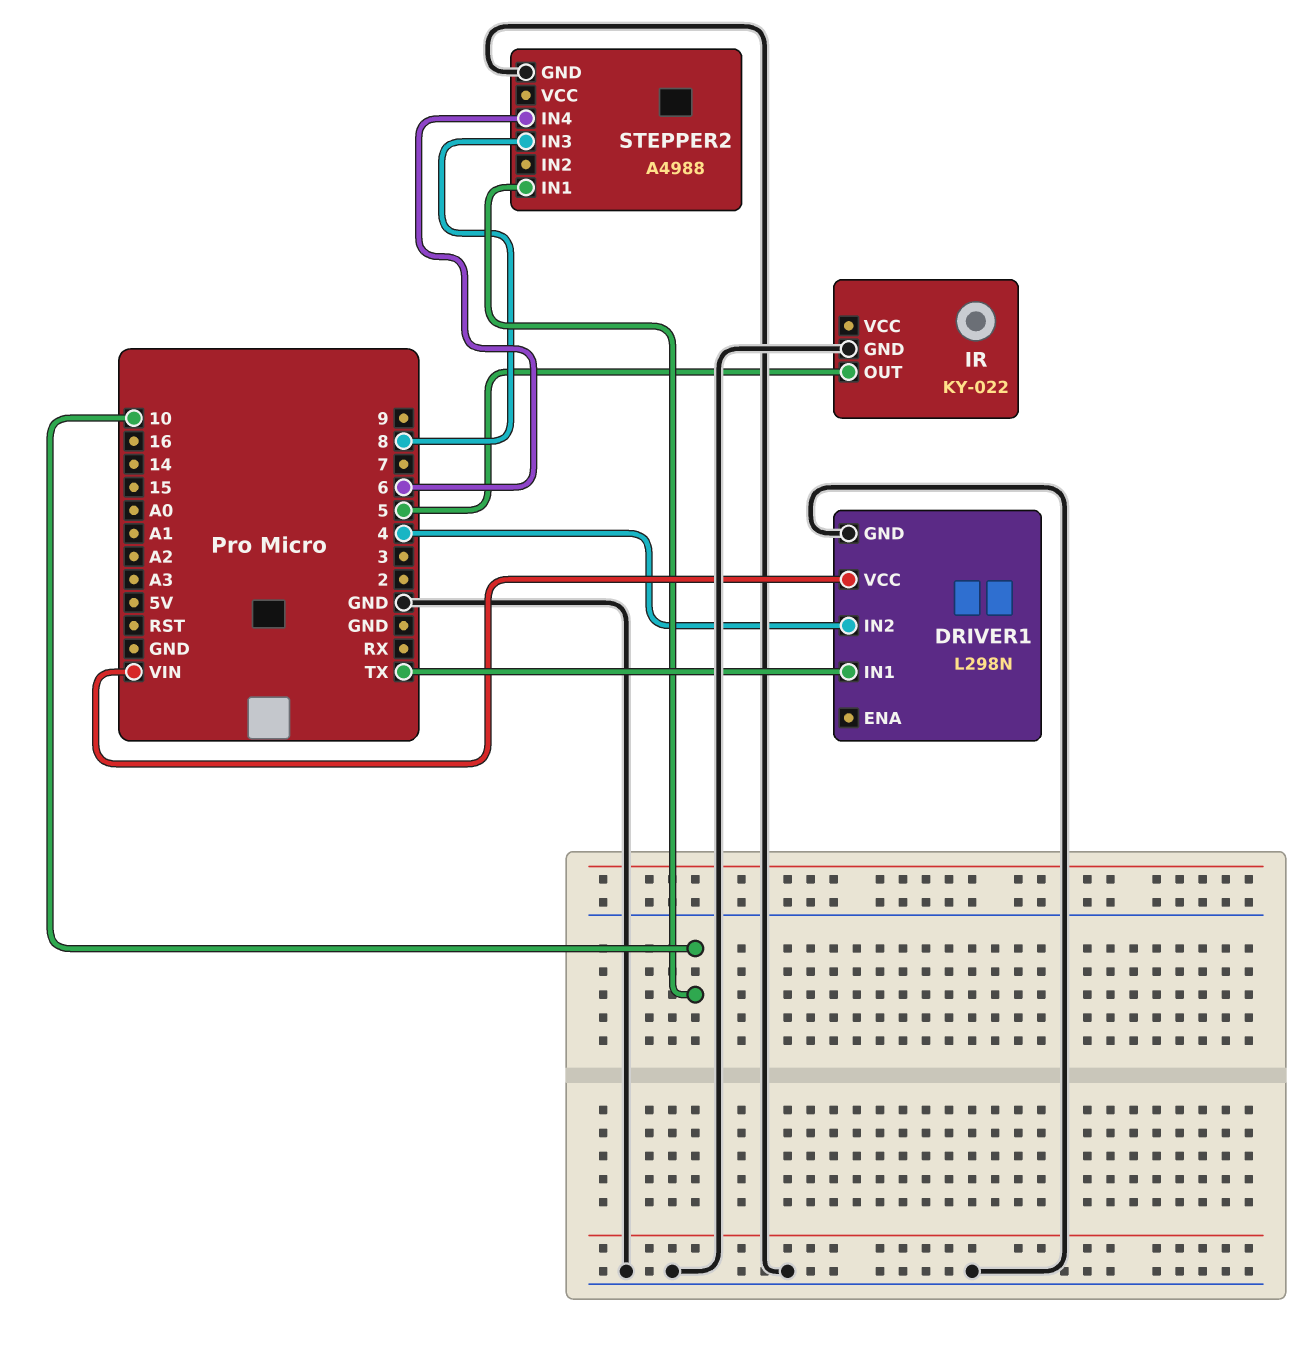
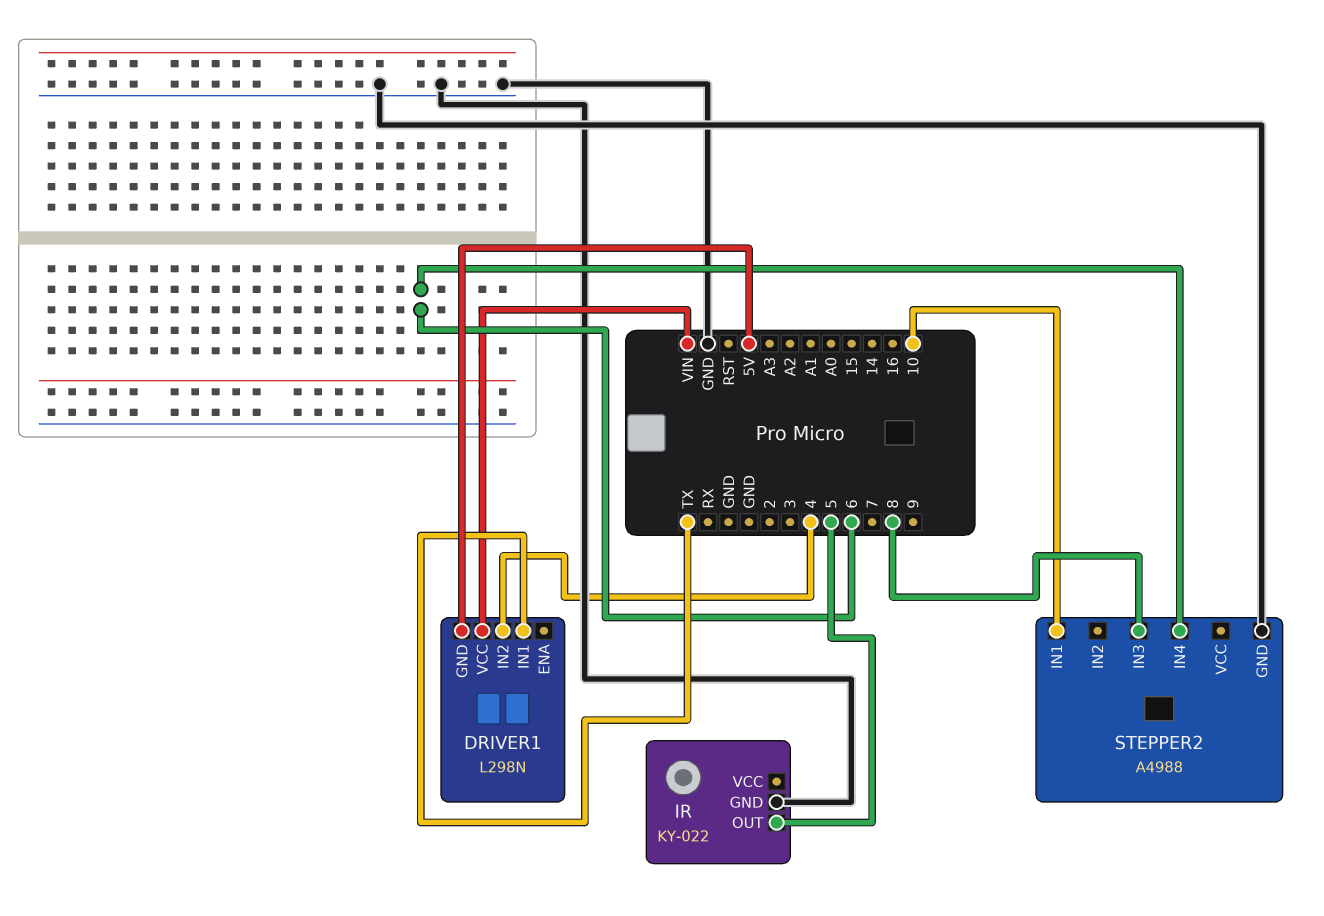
DRIVER1 pin GND: GND -> 5V

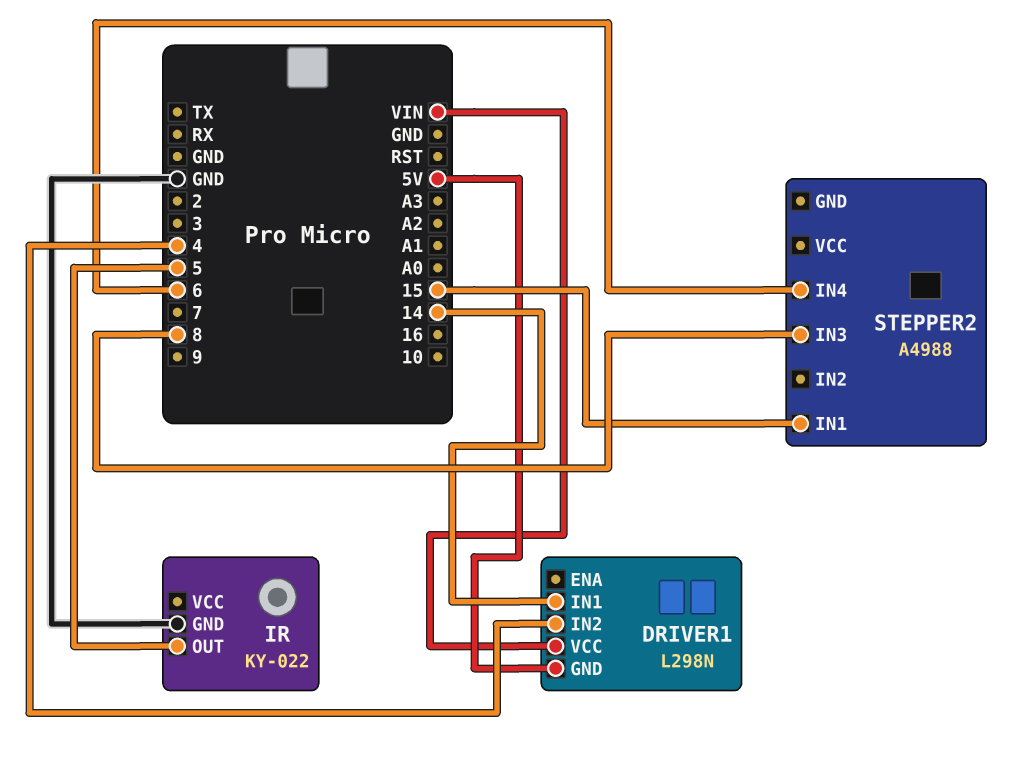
DRIVER1 pin IN1: TX -> 14
STEPPER2 pin GND: GND -> none
STEPPER2 pin IN1: 10 -> 15

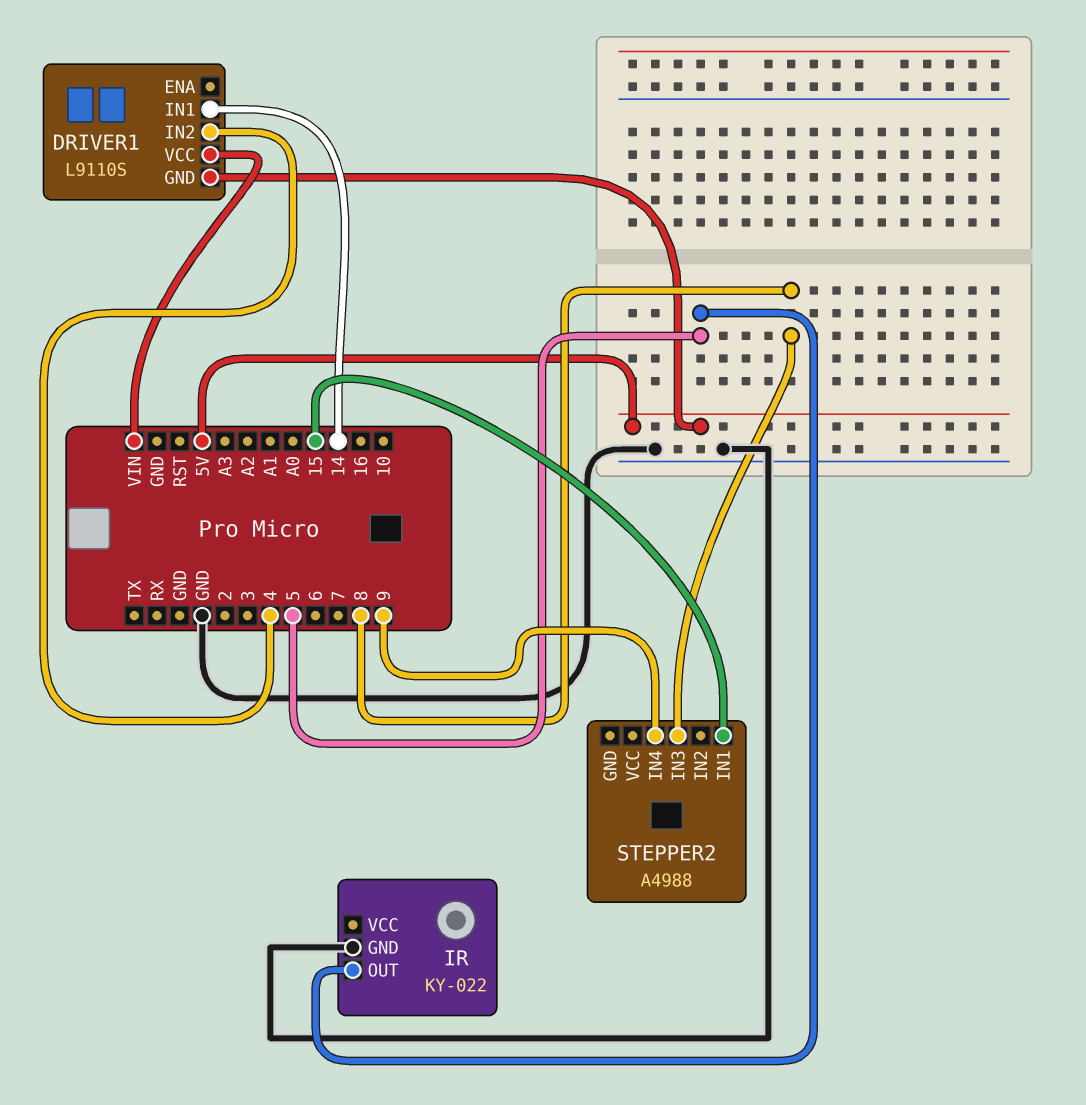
DRIVER1: L298N -> L9110S
STEPPER2 pin IN4: 6 -> 9

